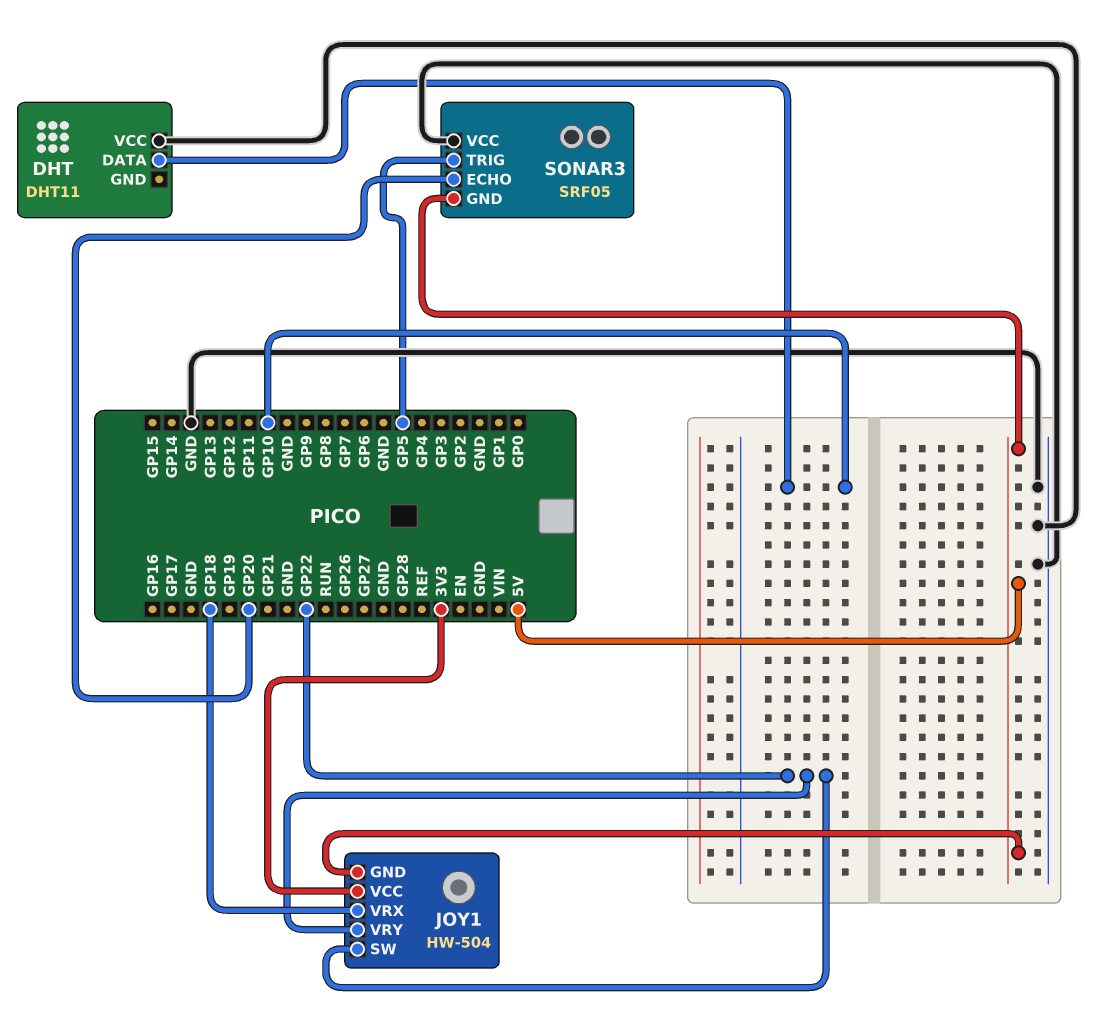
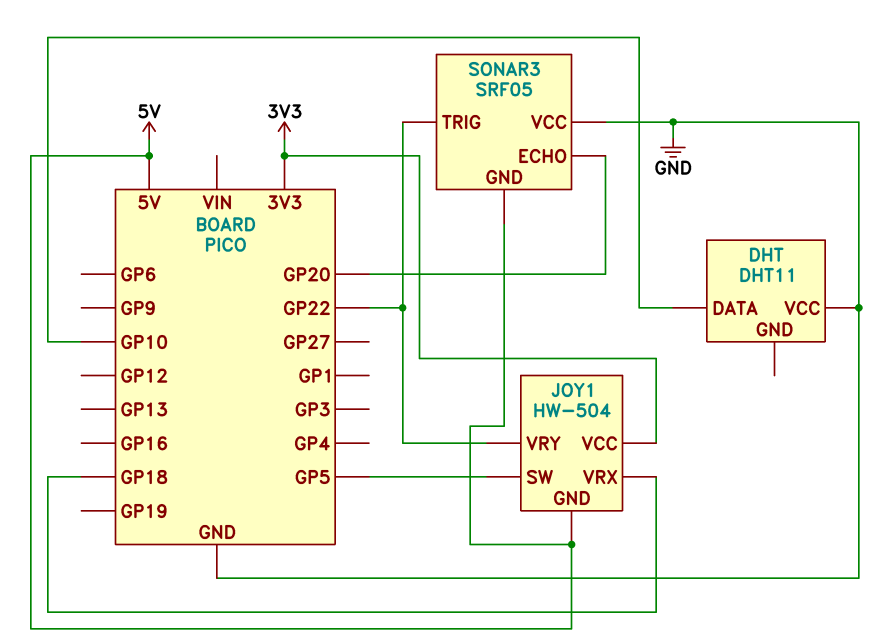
JOY1 pin SW: GP22 -> GP5
SONAR3 pin TRIG: GP5 -> GP22

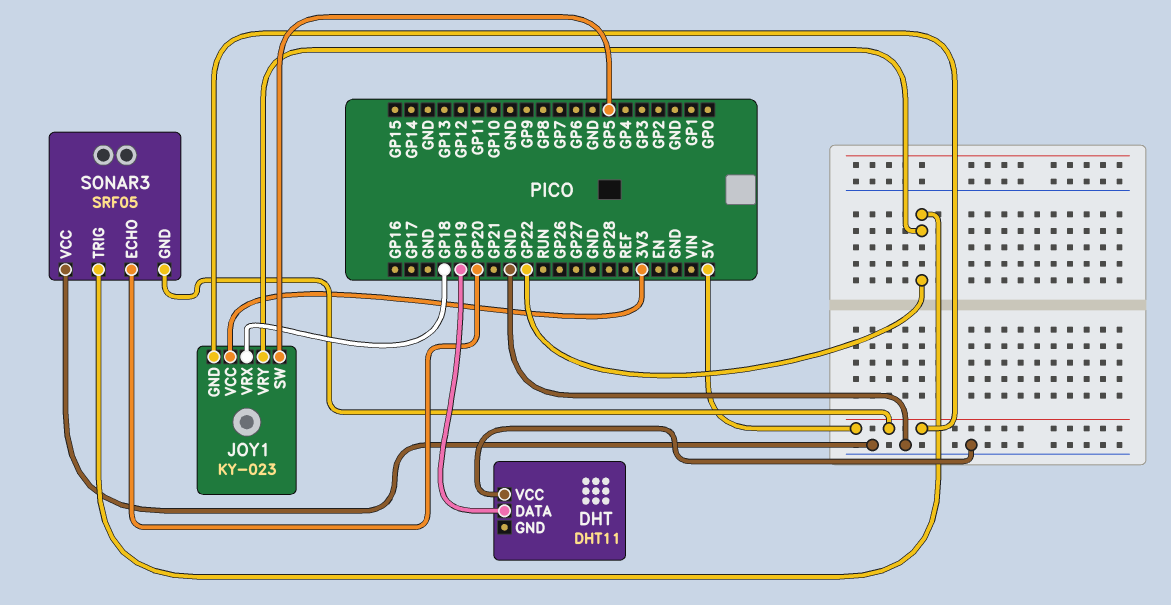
DHT pin DATA: GP10 -> GP19
JOY1: HW-504 -> KY-023

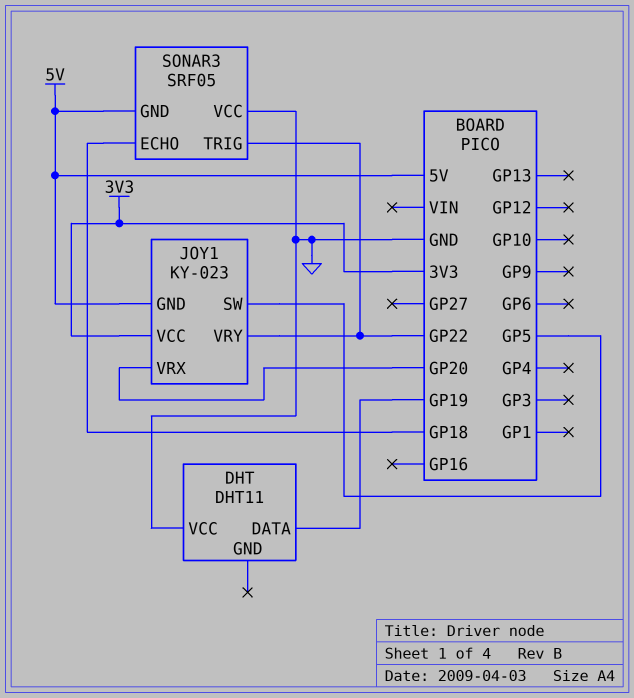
JOY1 pin VRX: GP18 -> GP20
SONAR3 pin ECHO: GP20 -> GP18

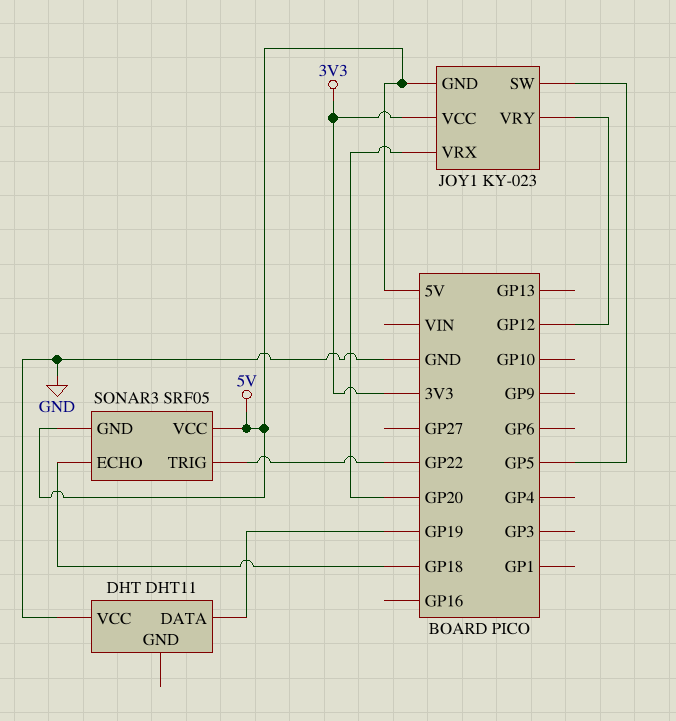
JOY1 pin VRY: GP22 -> GP12
SONAR3 pin VCC: GND -> 5V

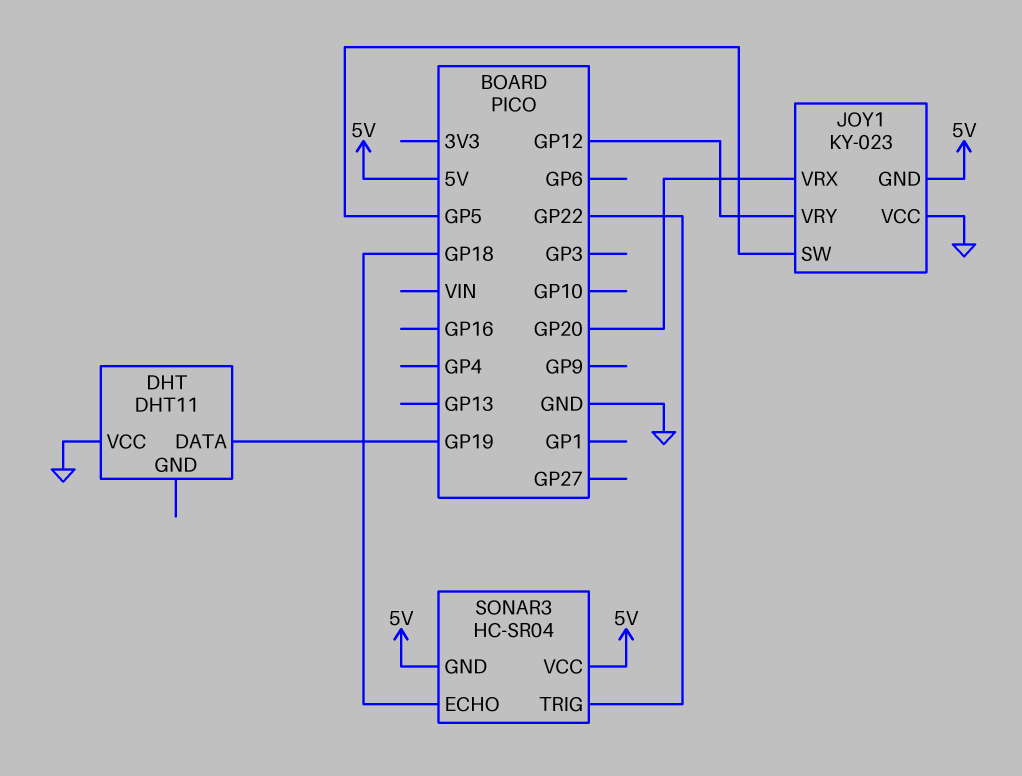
JOY1 pin VCC: 3V3 -> GND
SONAR3: SRF05 -> HC-SR04

